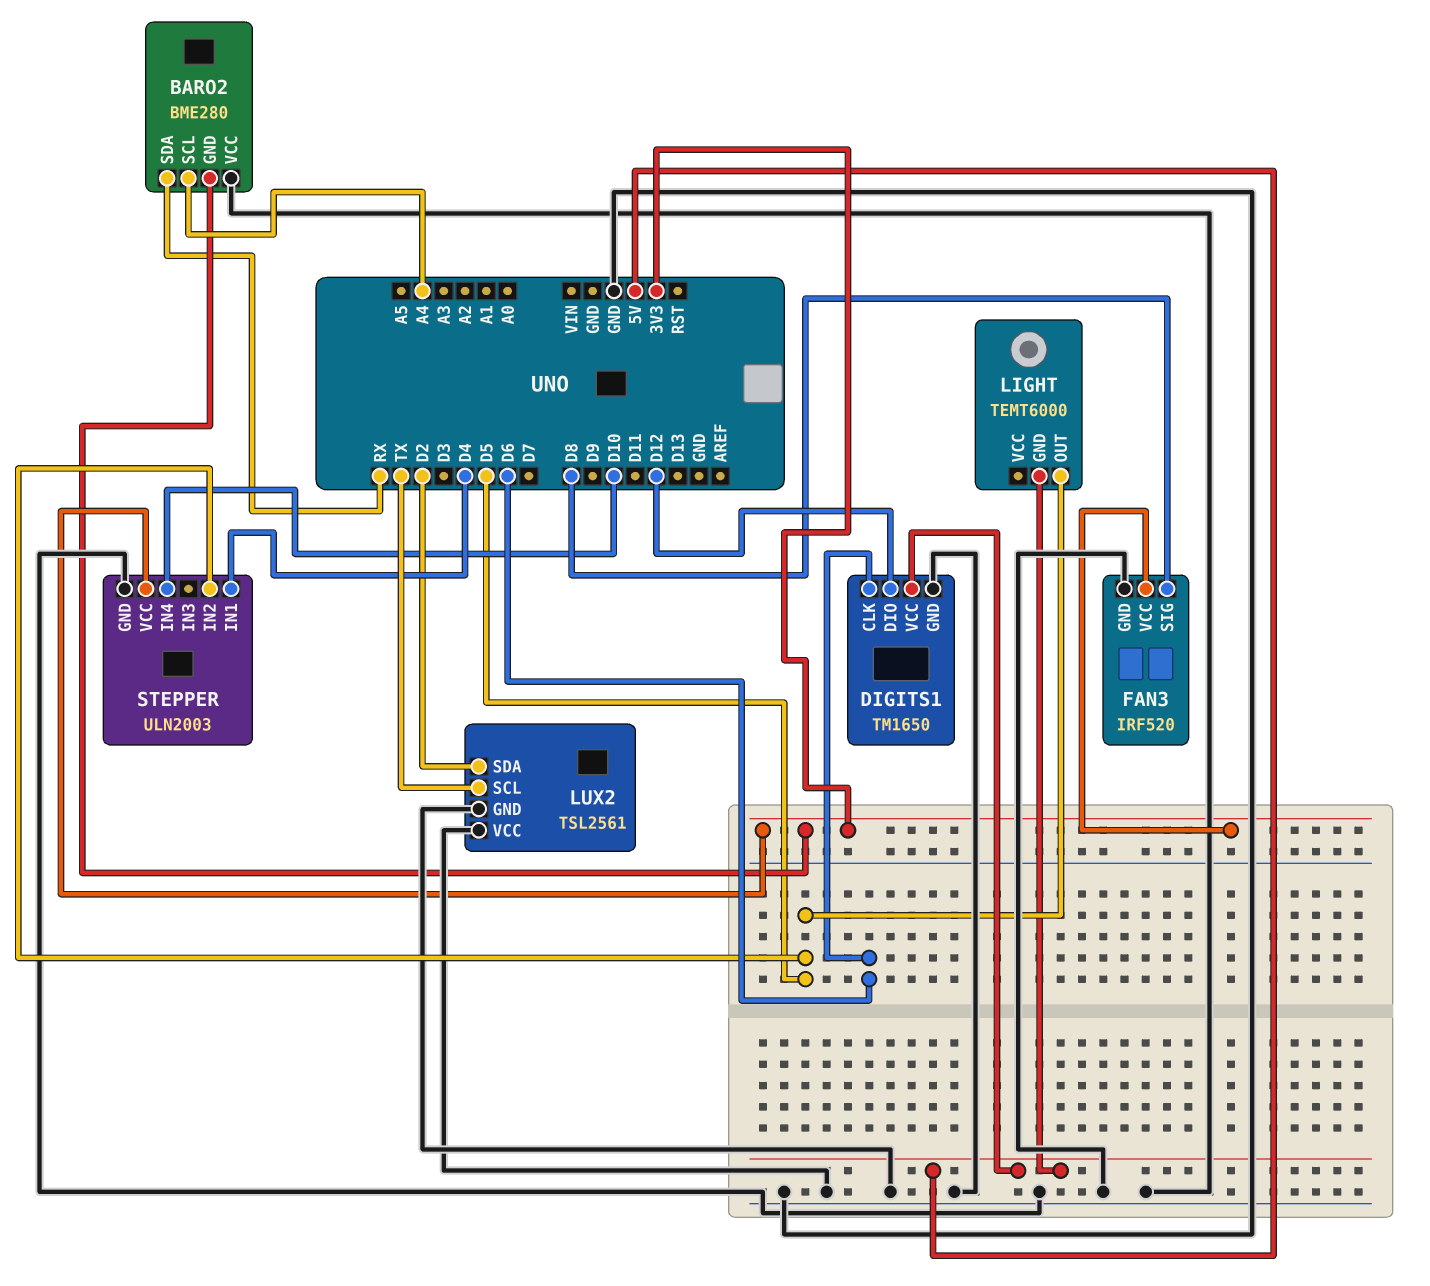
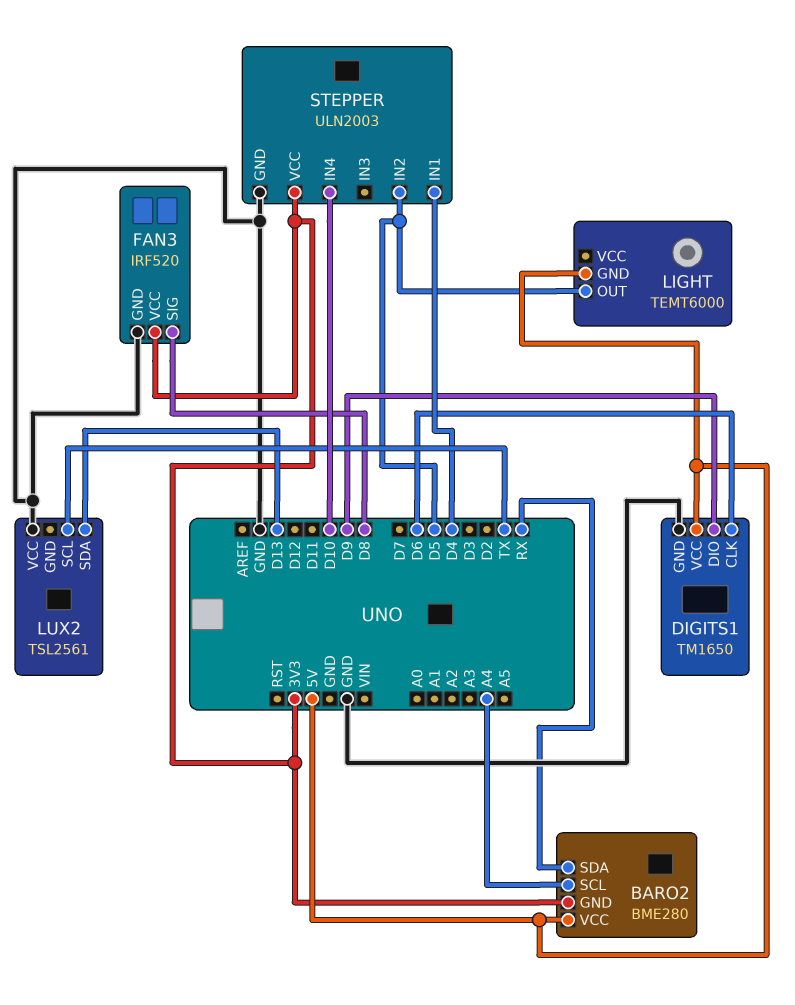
BARO2 pin VCC: GND -> 5V
DIGITS1 pin DIO: D12 -> D9
LUX2 pin GND: GND -> none
LUX2 pin SDA: D2 -> D13

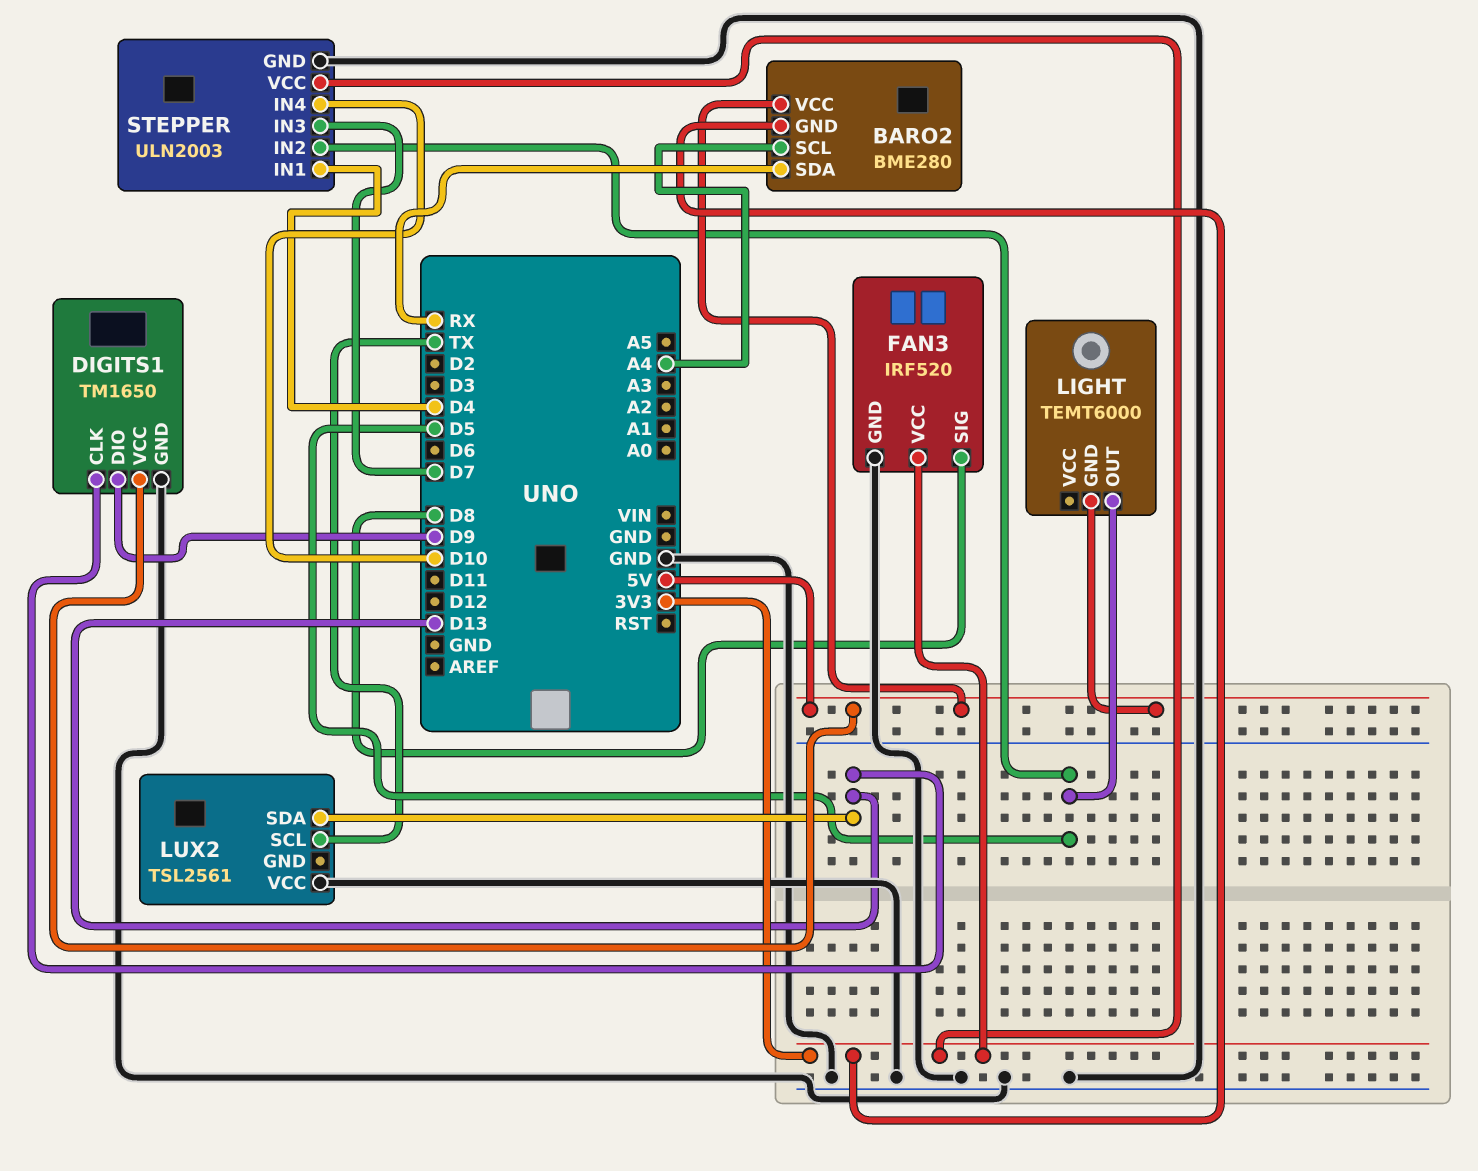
DIGITS1 pin CLK: D6 -> D13
STEPPER pin IN3: none -> D7

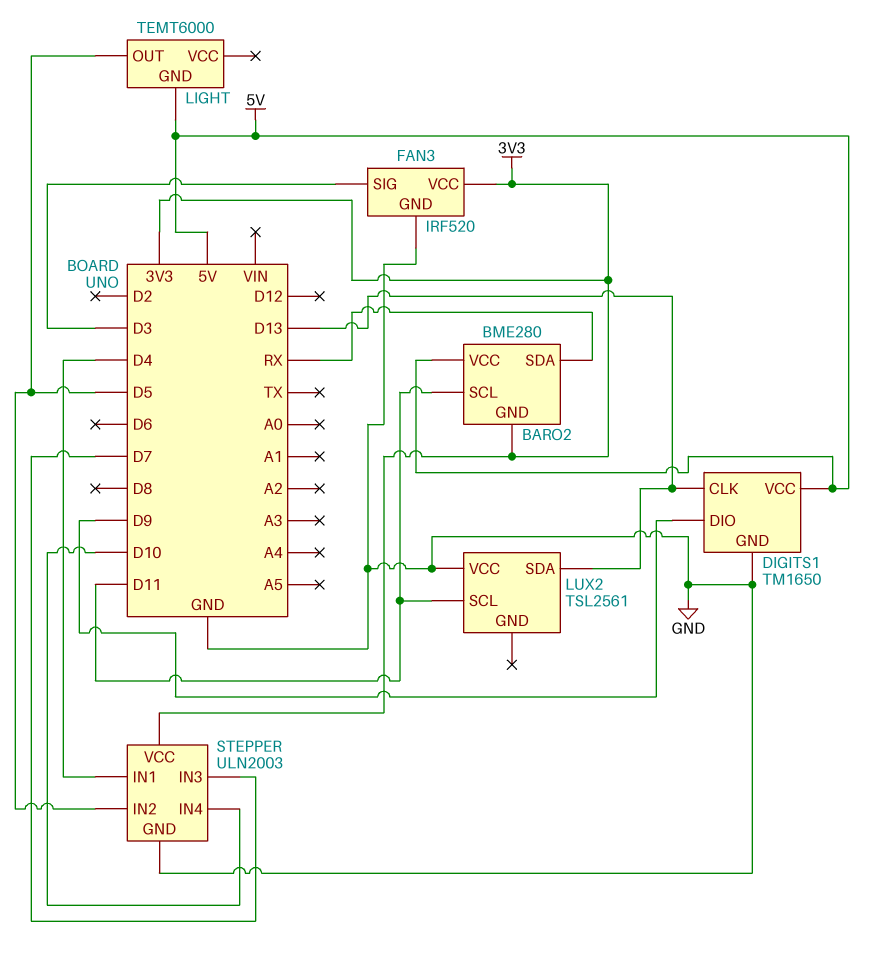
BARO2 pin SCL: A4 -> D11
FAN3 pin SIG: D8 -> D3
LUX2 pin SCL: TX -> D11

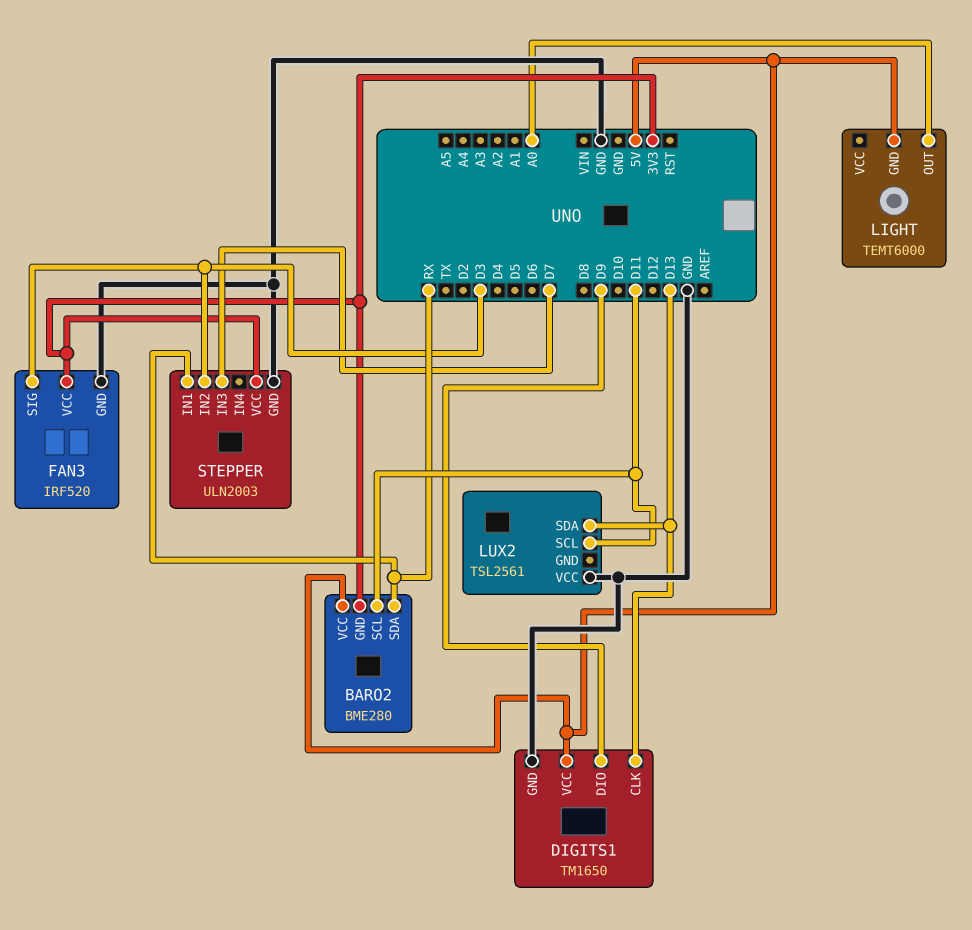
LIGHT pin OUT: D5 -> A0
STEPPER pin IN1: D4 -> RX
STEPPER pin IN2: D5 -> D3
STEPPER pin IN4: D10 -> none

